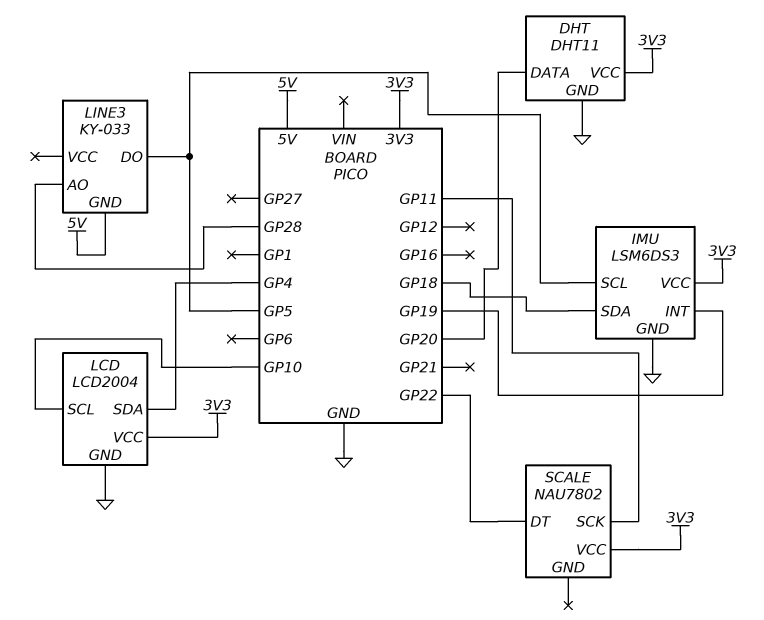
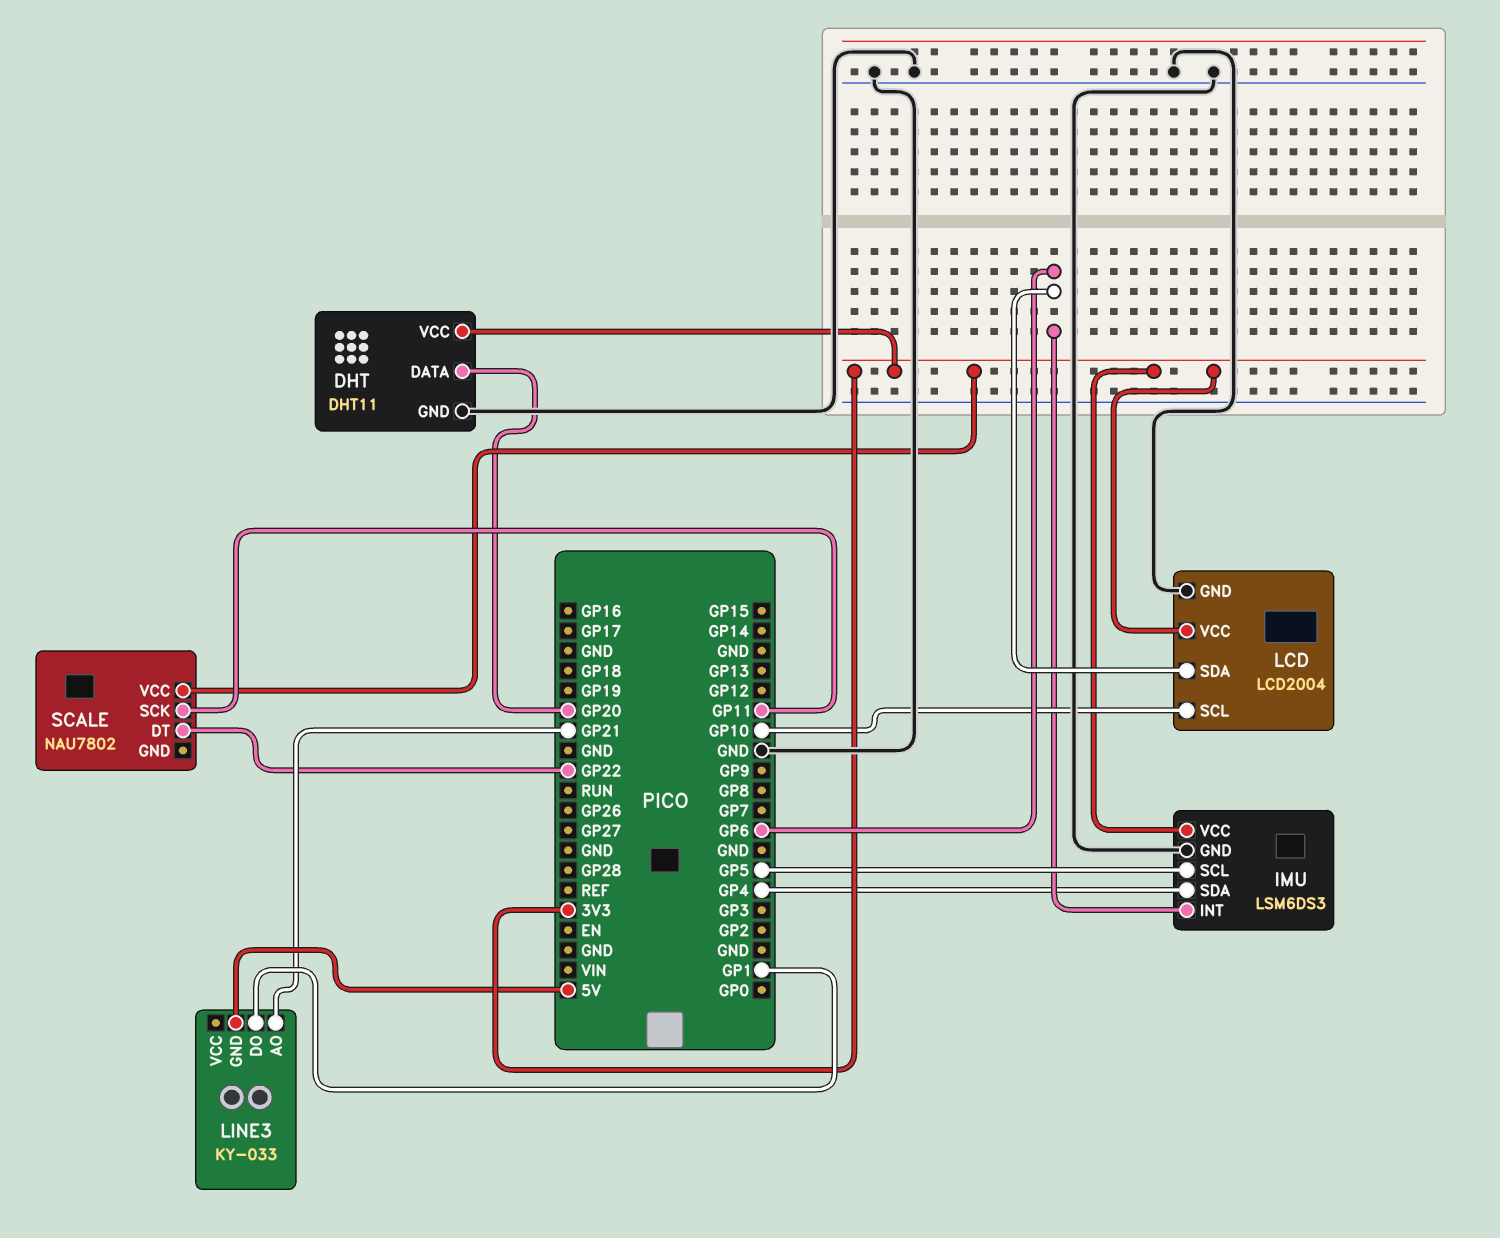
IMU pin INT: GP19 -> GP6
IMU pin SDA: GP18 -> GP4
LCD pin SDA: GP4 -> GP6
LINE3 pin AO: GP28 -> GP21
LINE3 pin DO: GP5 -> GP1

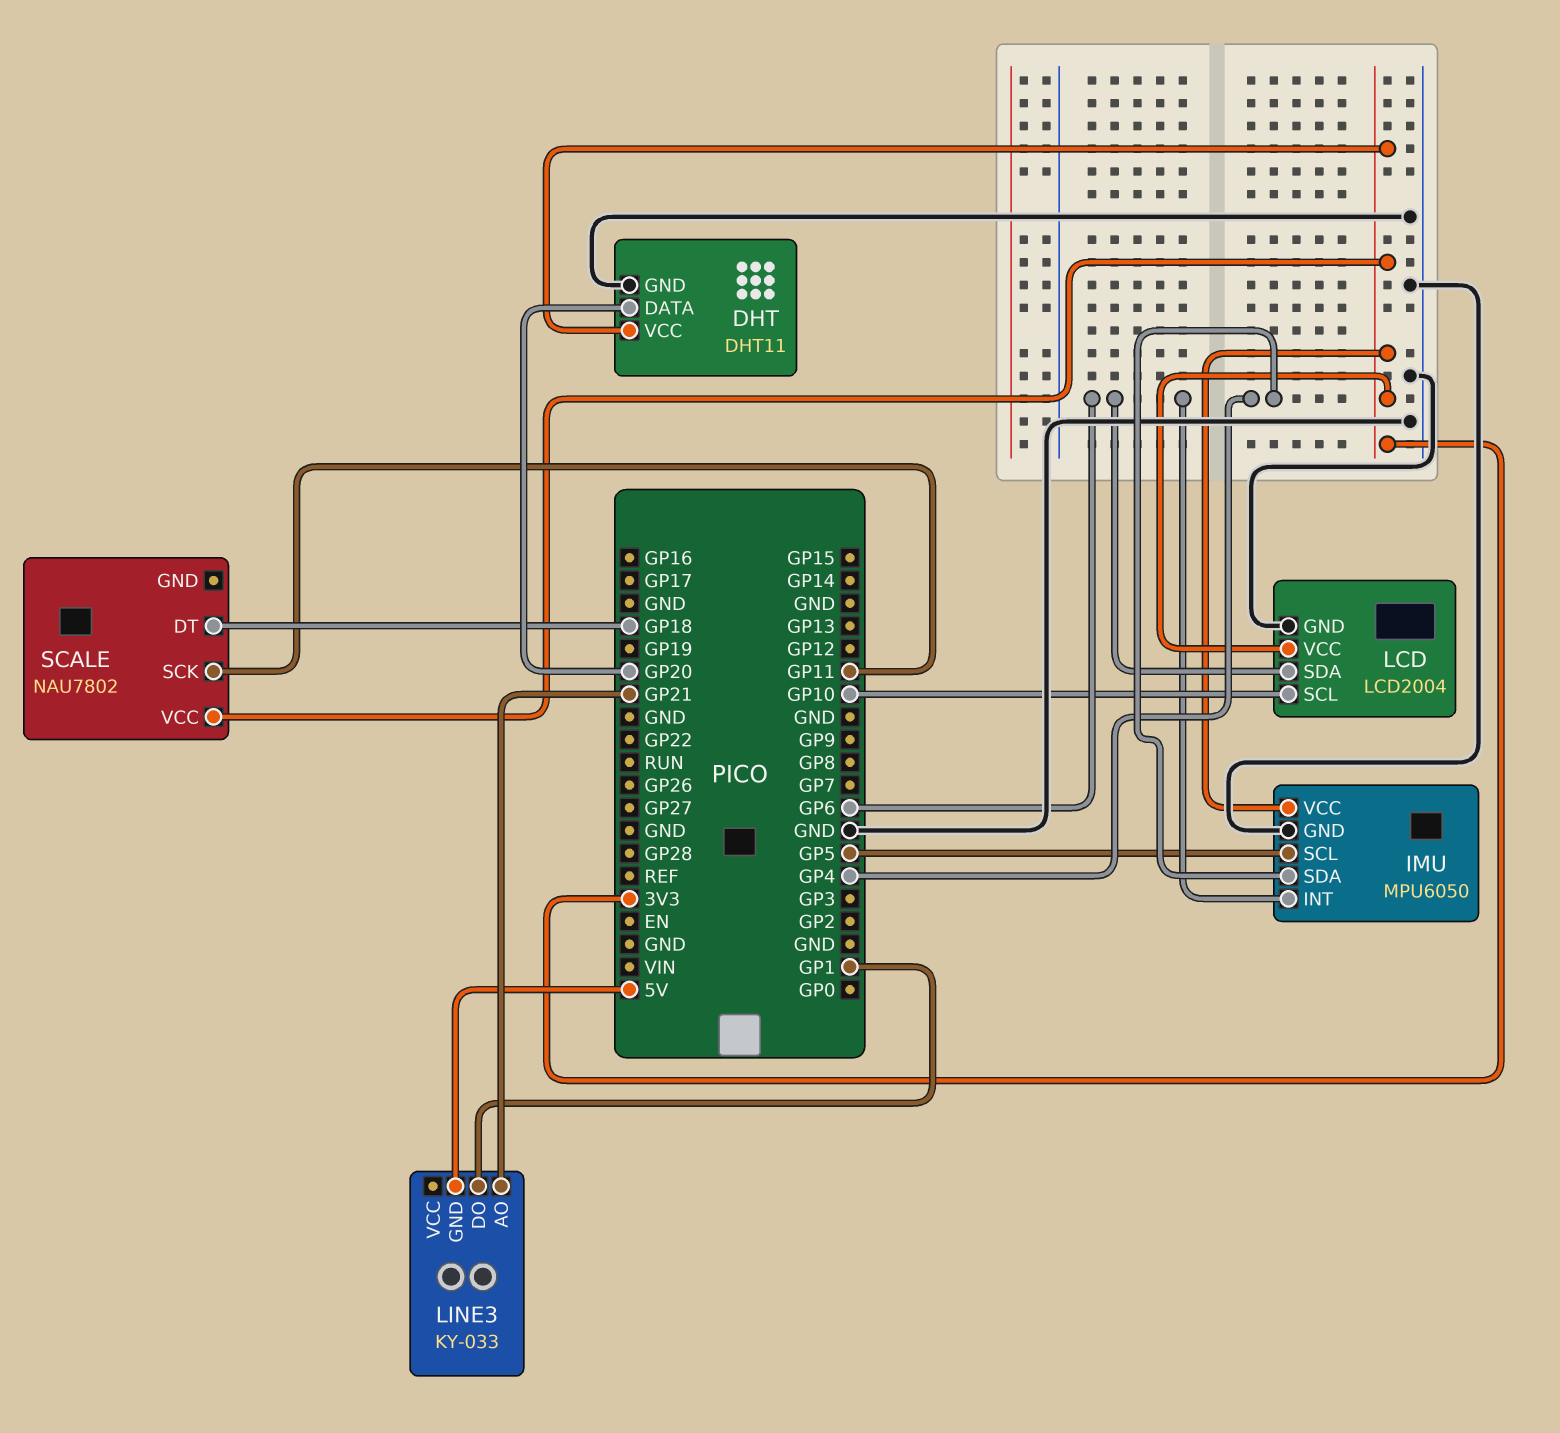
IMU: LSM6DS3 -> MPU6050
SCALE pin DT: GP22 -> GP18

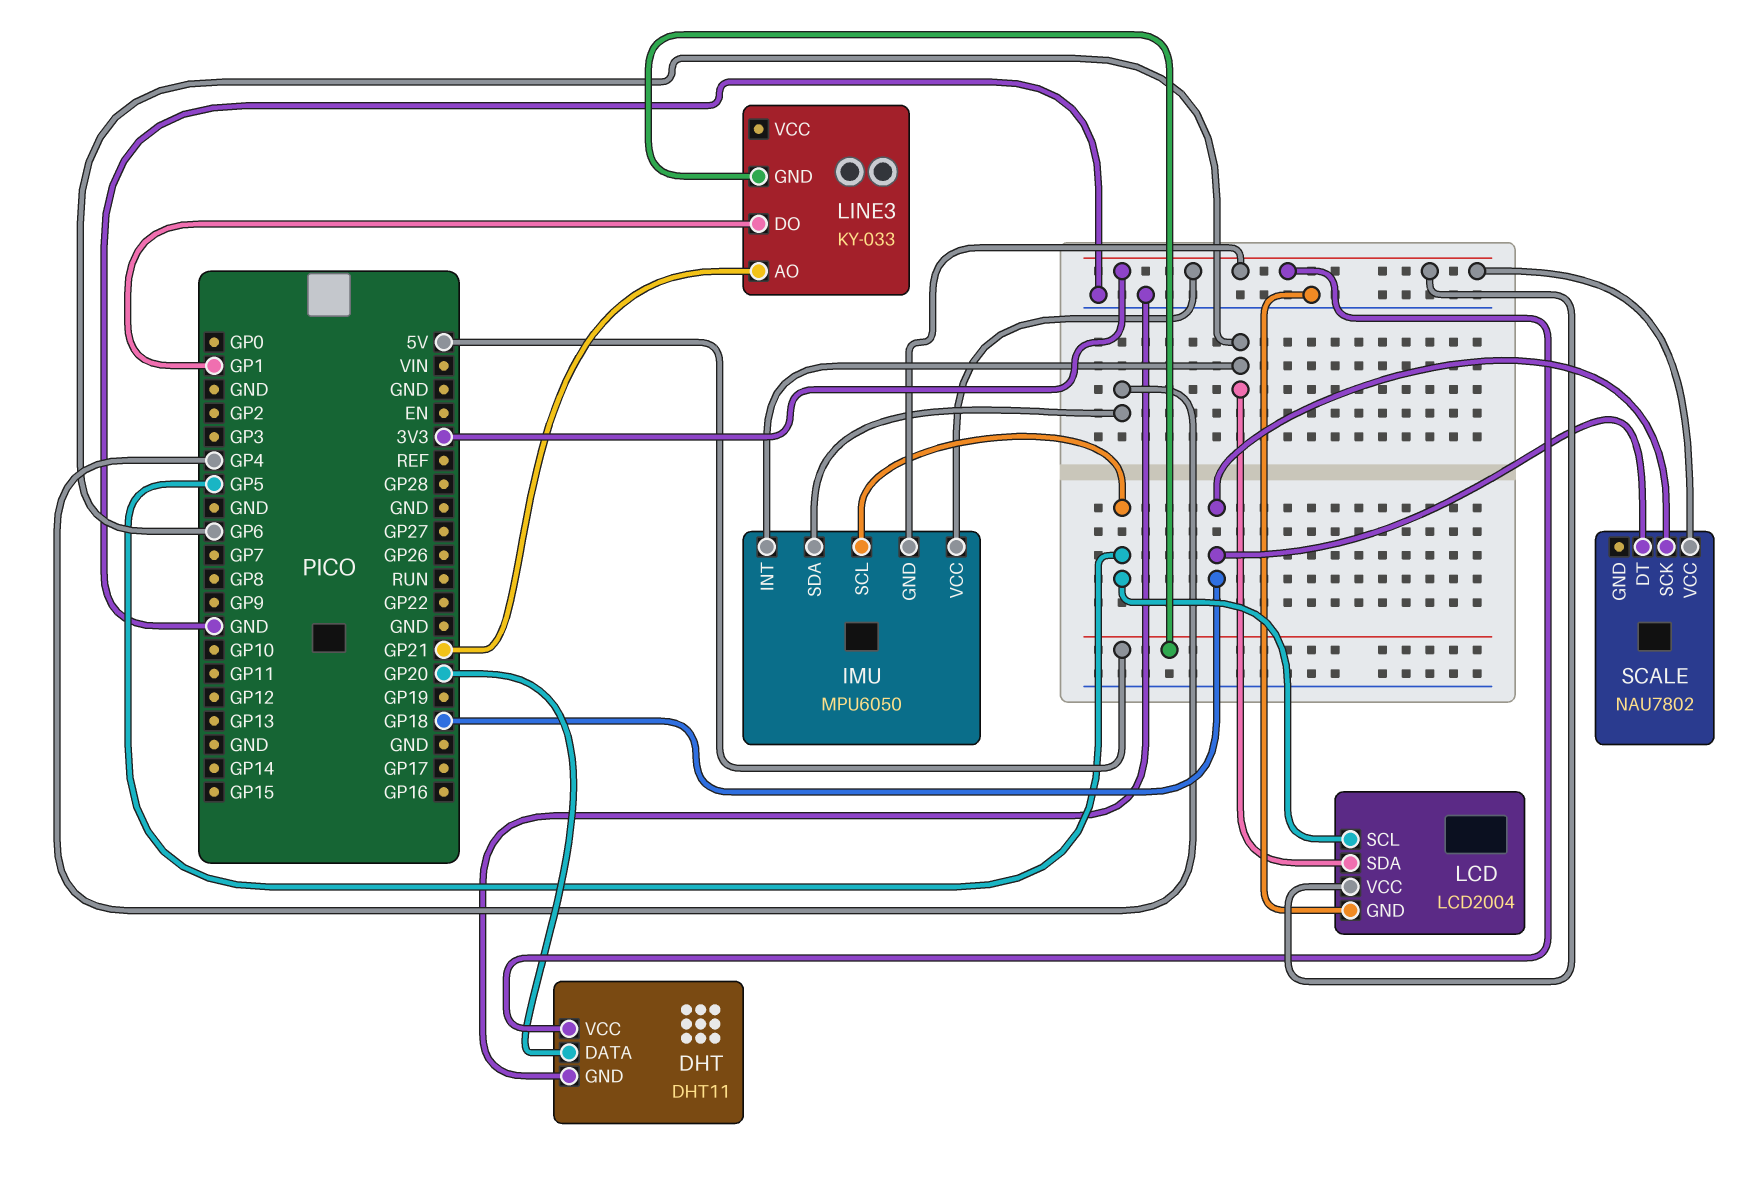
IMU pin GND: GND -> 3V3
LCD pin SCL: GP10 -> GP5
SCALE pin SCK: GP11 -> GP18

